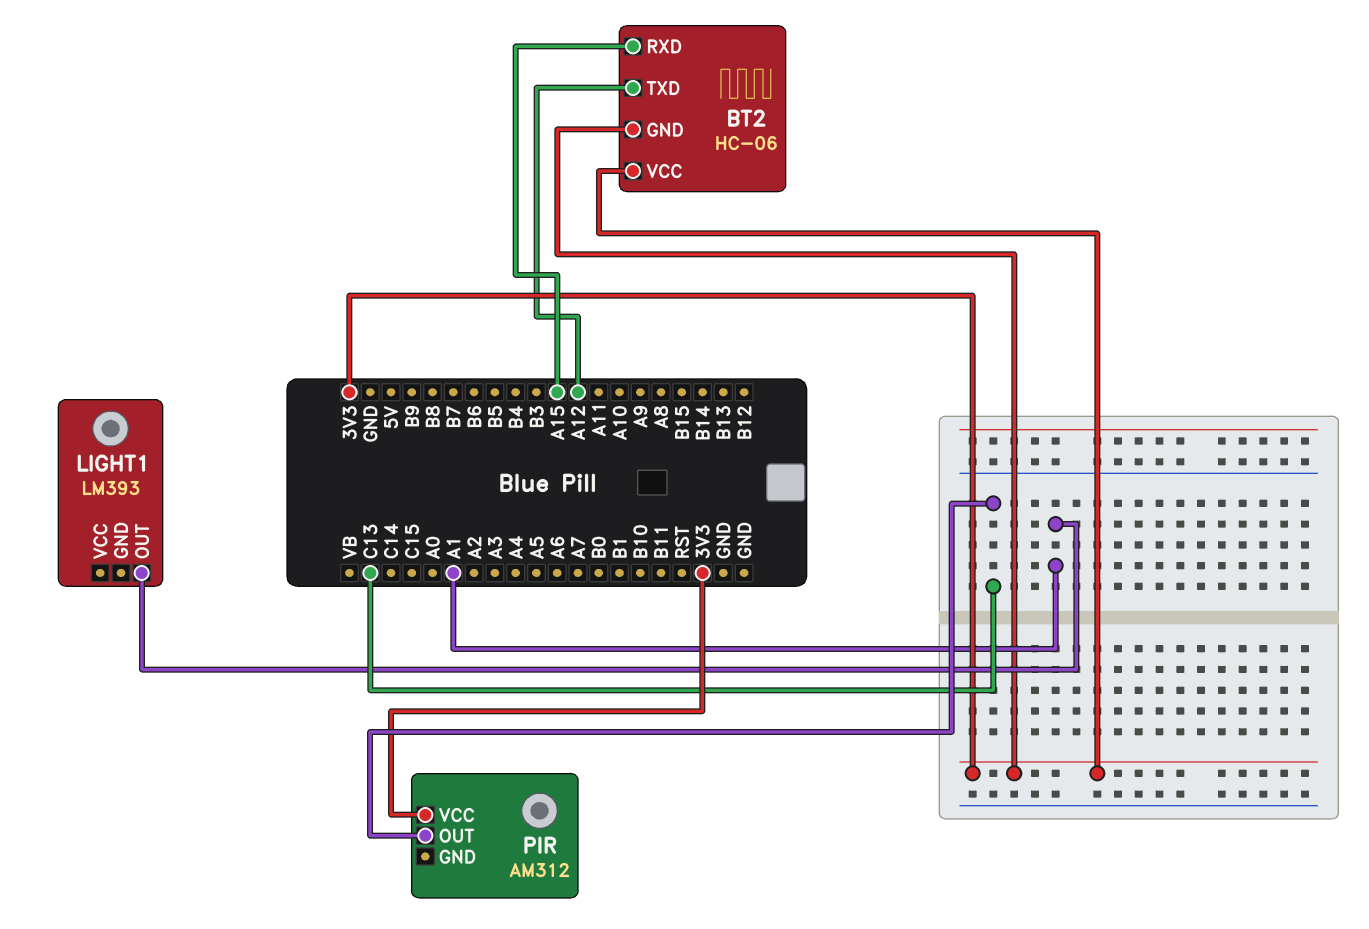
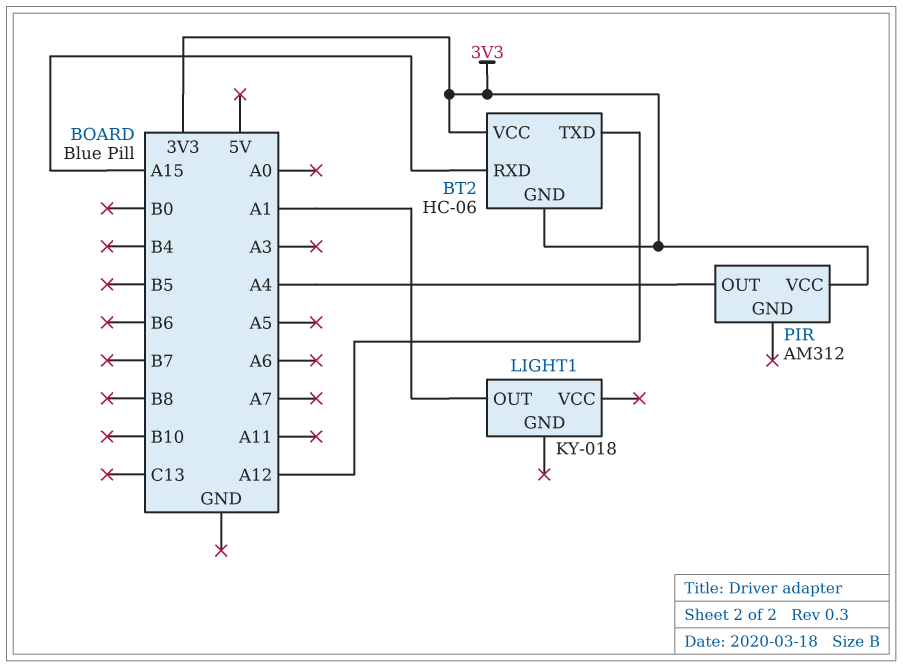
LIGHT1: LM393 -> KY-018
PIR pin OUT: C13 -> A4

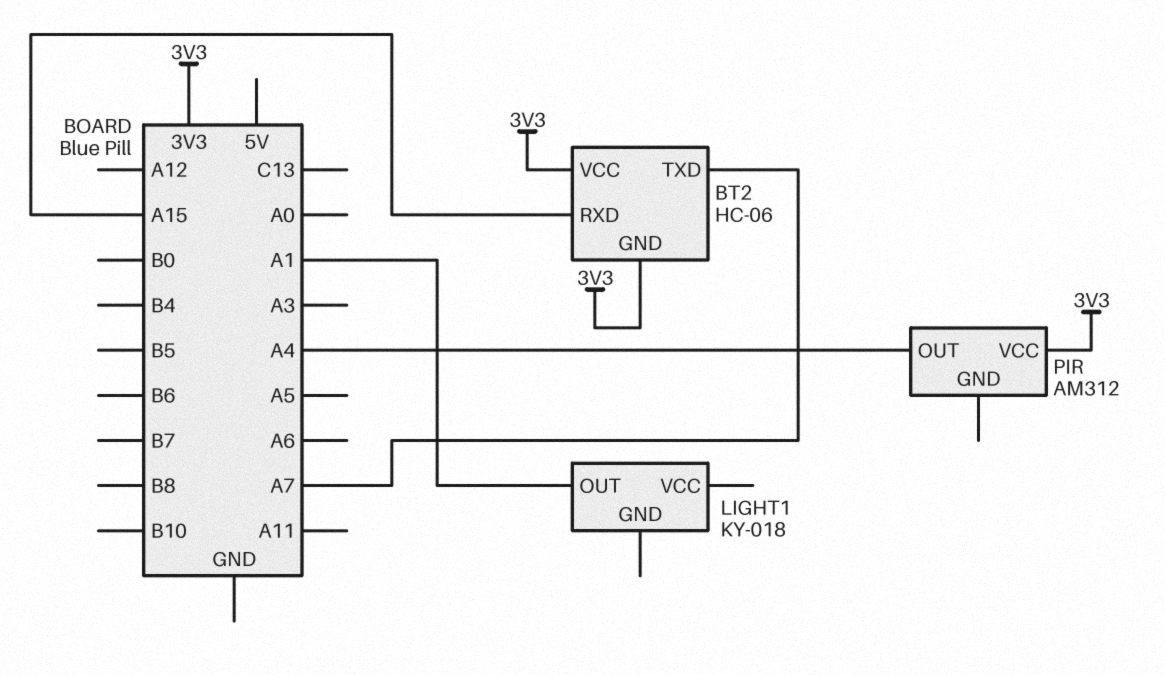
BT2 pin TXD: A12 -> A7

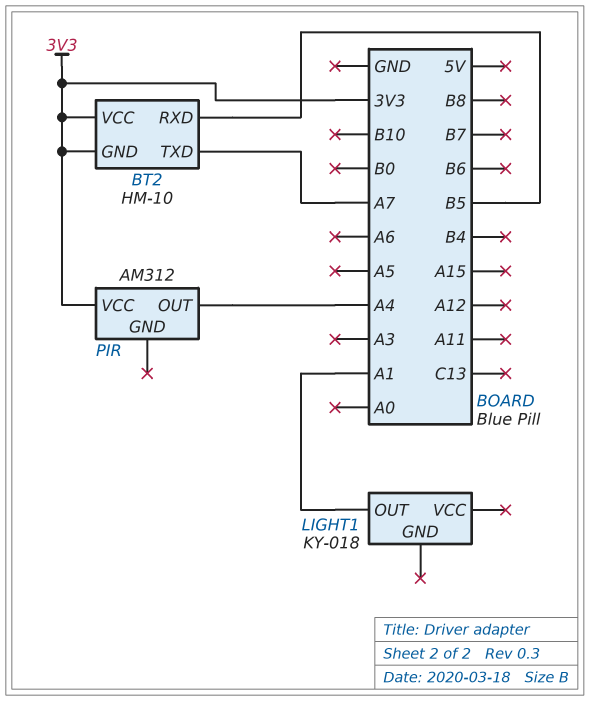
BT2: HC-06 -> HM-10
BT2 pin RXD: A15 -> B5

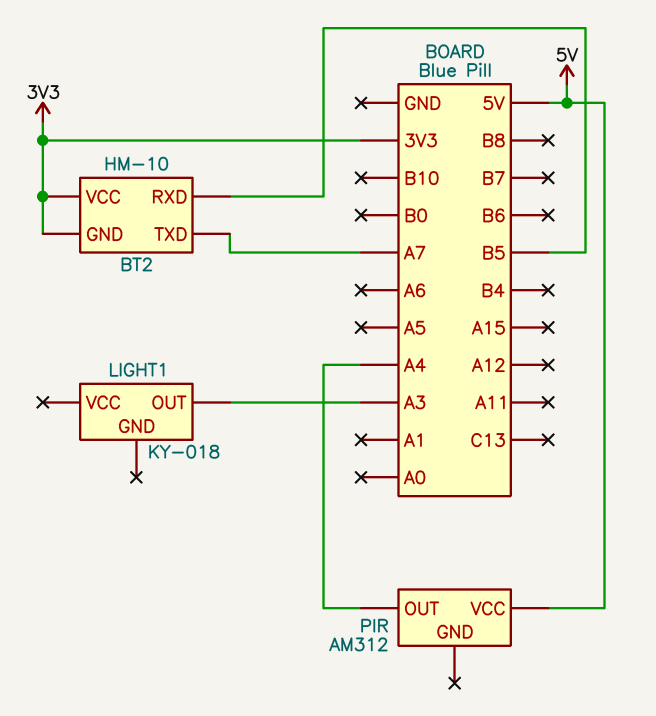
LIGHT1 pin OUT: A1 -> A3
PIR pin VCC: 3V3 -> 5V

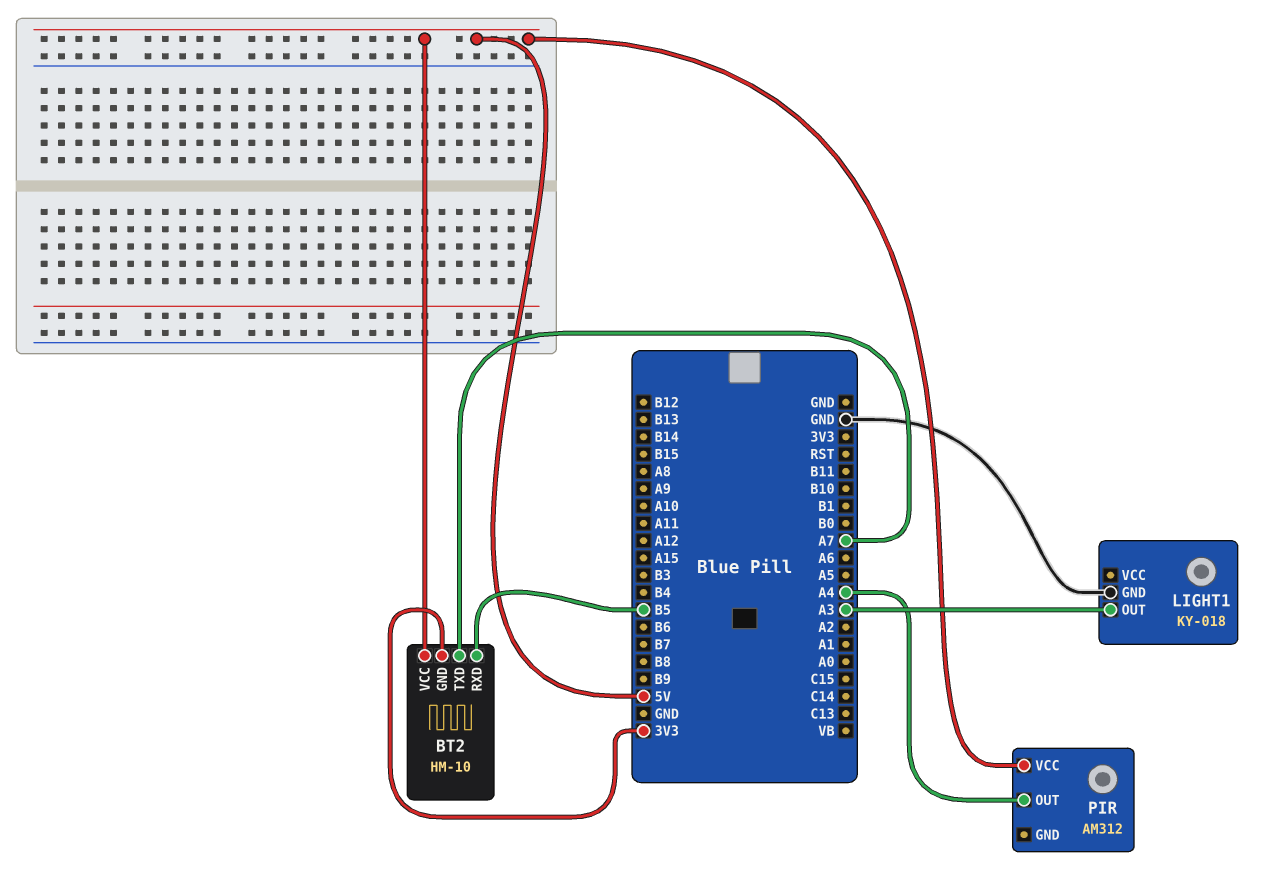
BT2 pin VCC: 3V3 -> 5V
LIGHT1 pin GND: none -> GND

